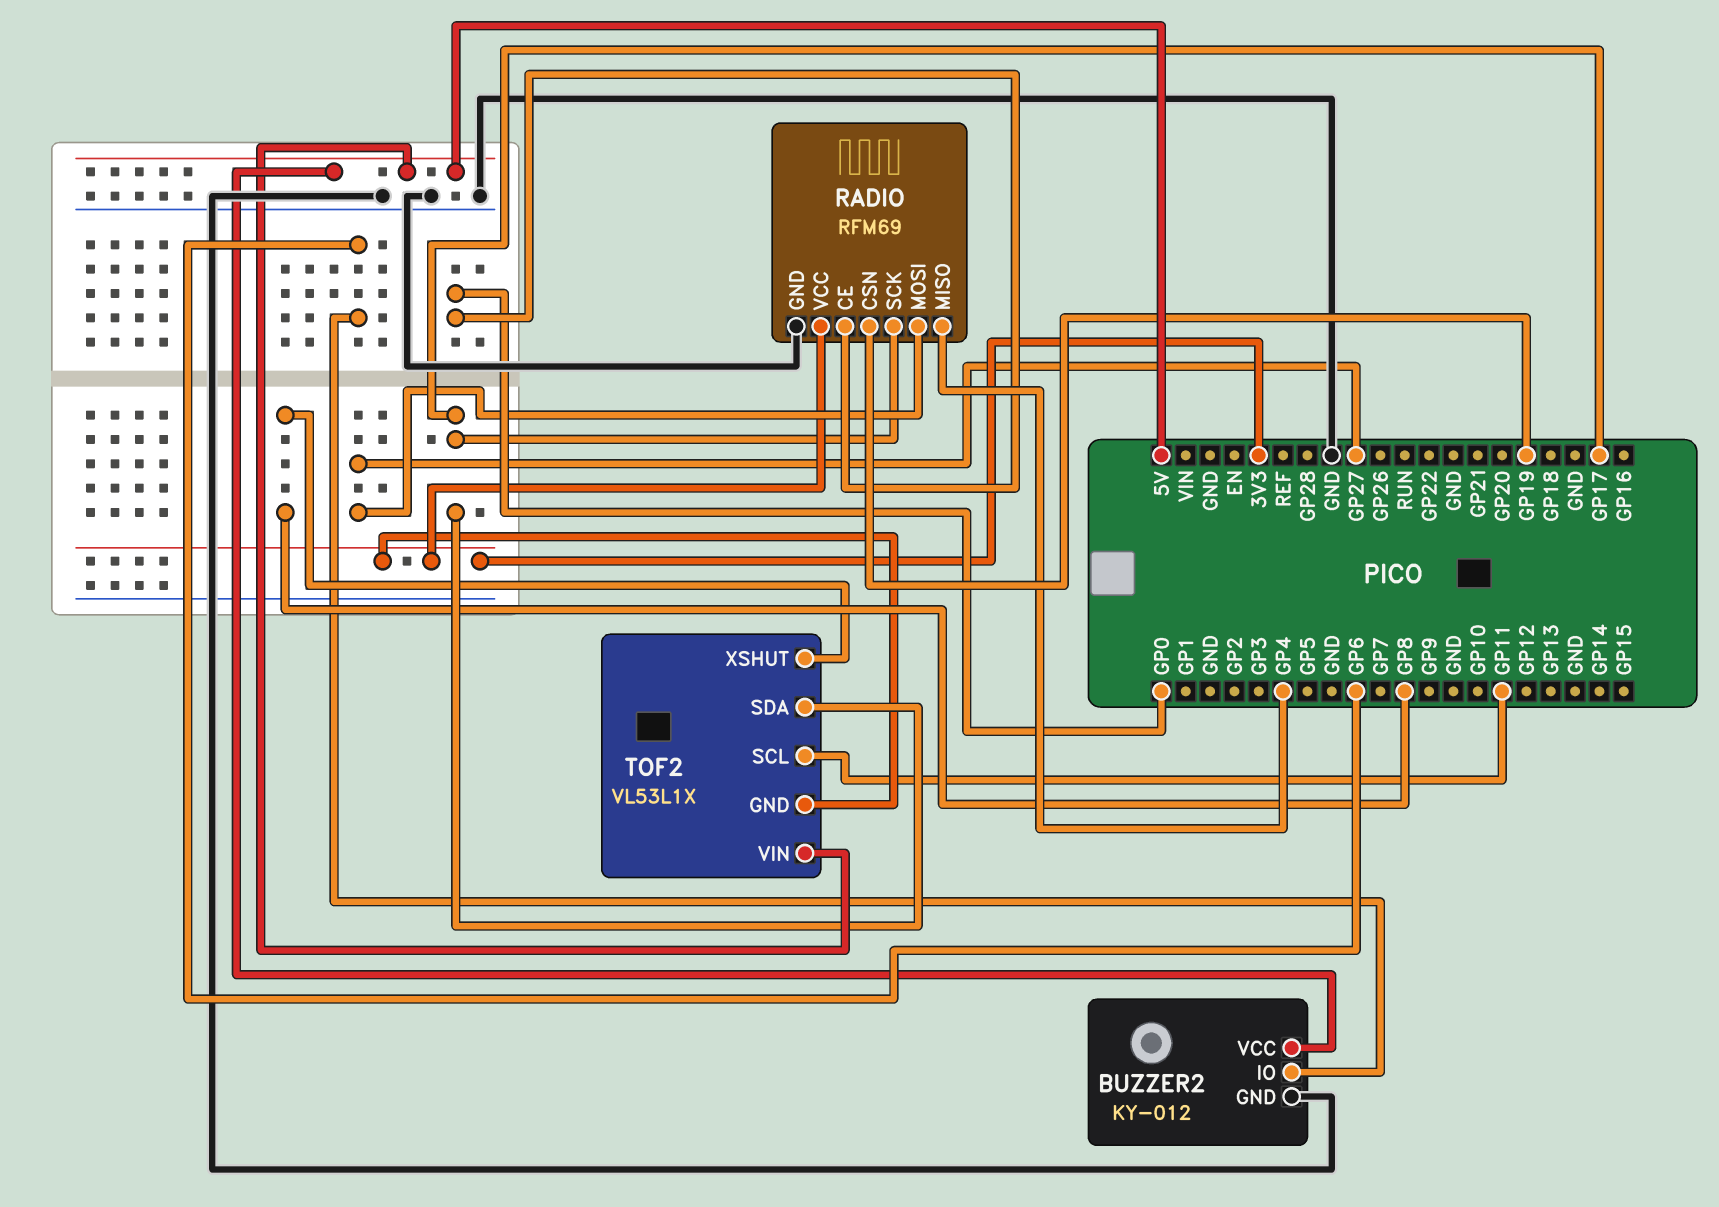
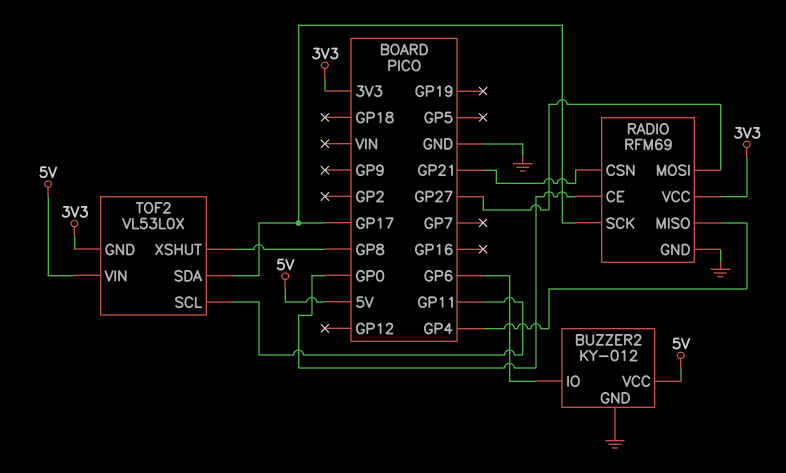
RADIO pin CSN: GP19 -> GP21
TOF2: VL53L1X -> VL53L0X

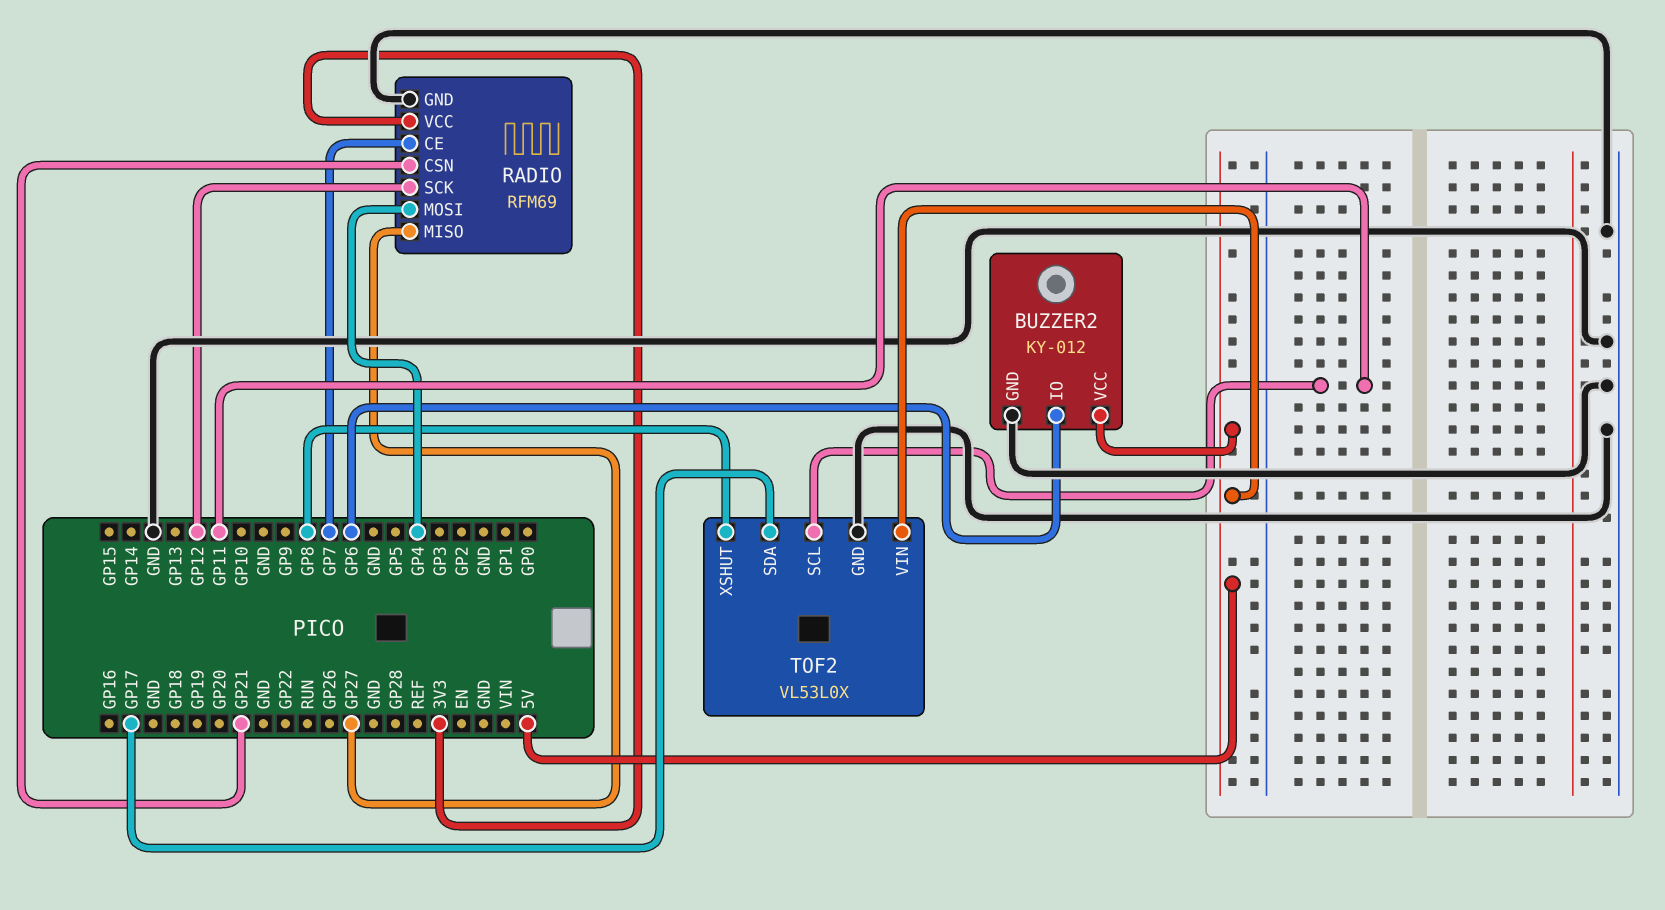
RADIO pin CE: GP0 -> GP7
RADIO pin MISO: GP4 -> GP27
RADIO pin MOSI: GP27 -> GP4
RADIO pin SCK: GP17 -> GP12
TOF2 pin GND: 3V3 -> GND

